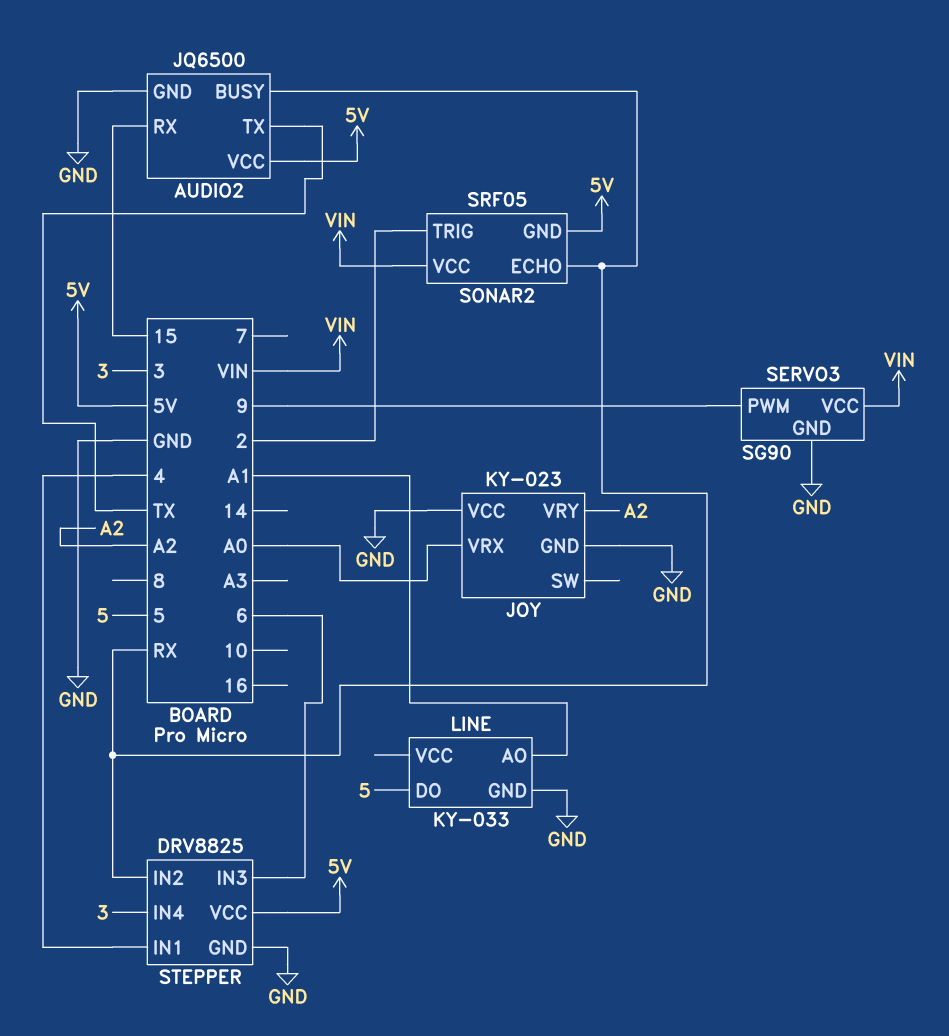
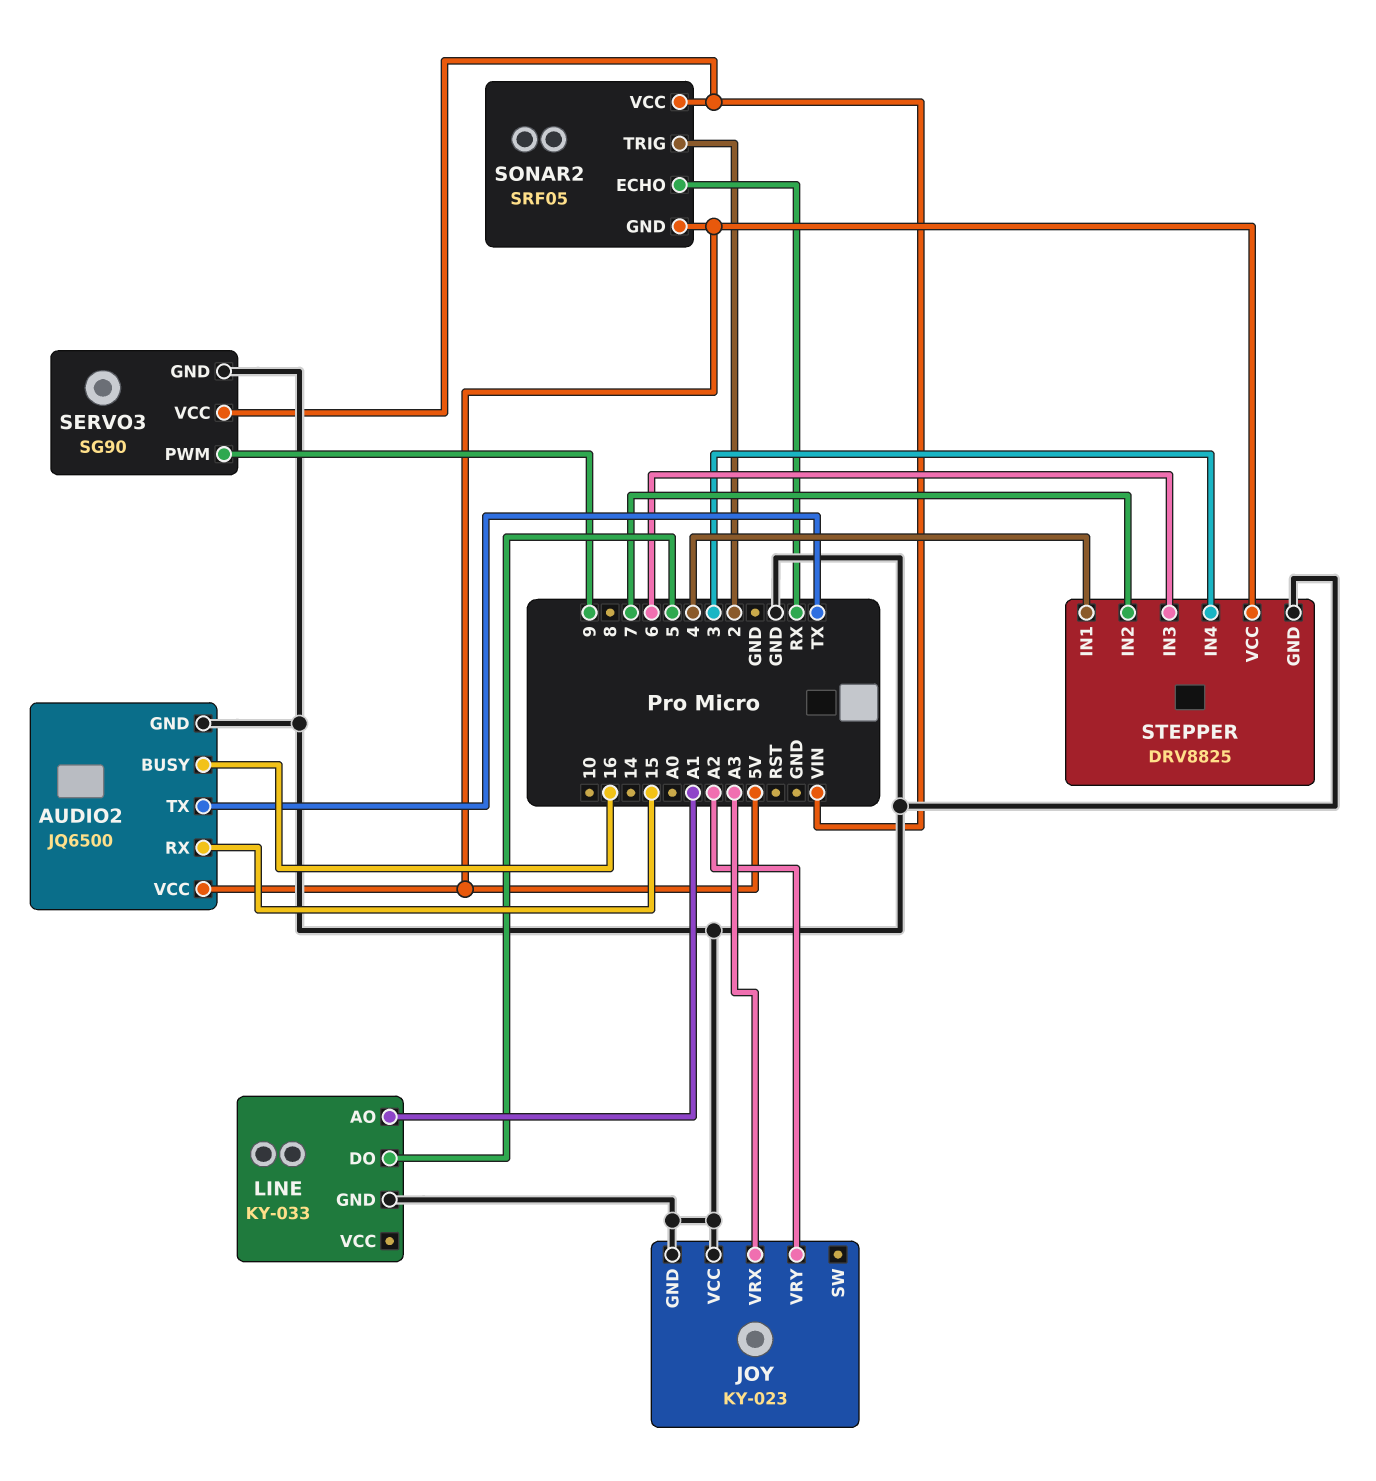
AUDIO2 pin BUSY: RX -> 16
JOY pin VRX: A0 -> A3
STEPPER pin IN2: RX -> 7

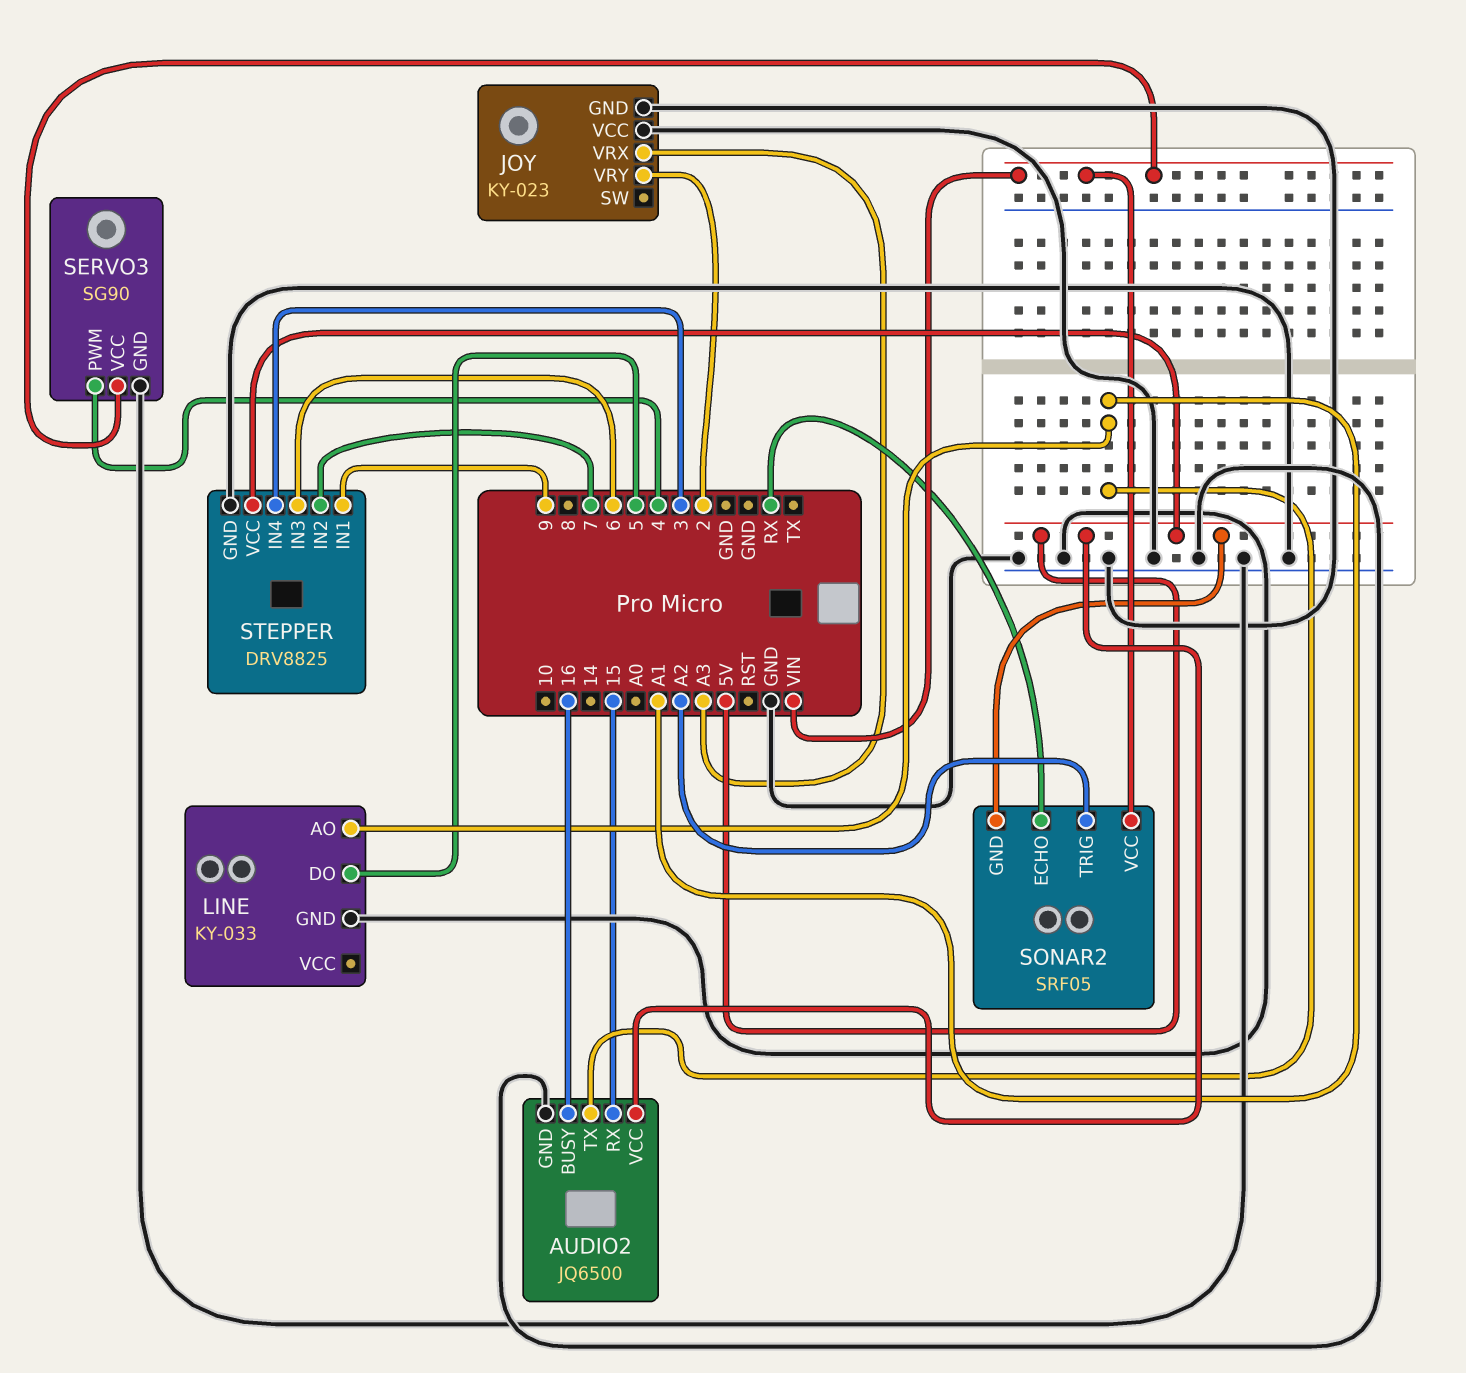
AUDIO2 pin TX: TX -> A1
JOY pin VRY: A2 -> 2
SERVO3 pin PWM: 9 -> 4
SONAR2 pin TRIG: 2 -> A2
STEPPER pin IN1: 4 -> 9

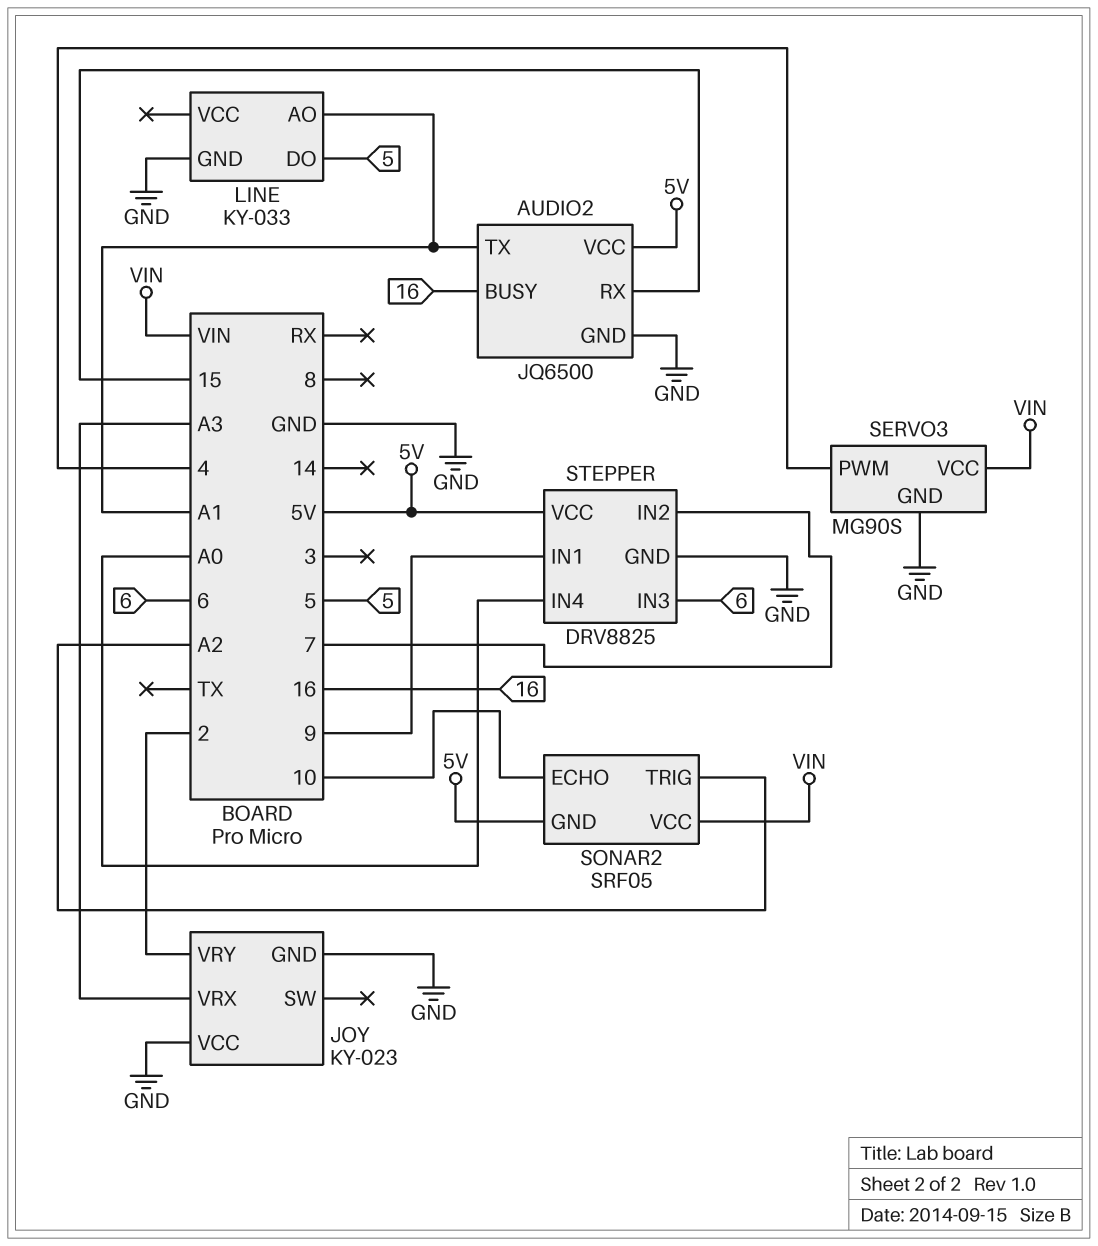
SERVO3: SG90 -> MG90S
SONAR2 pin ECHO: RX -> 10
STEPPER pin IN4: 3 -> A0

